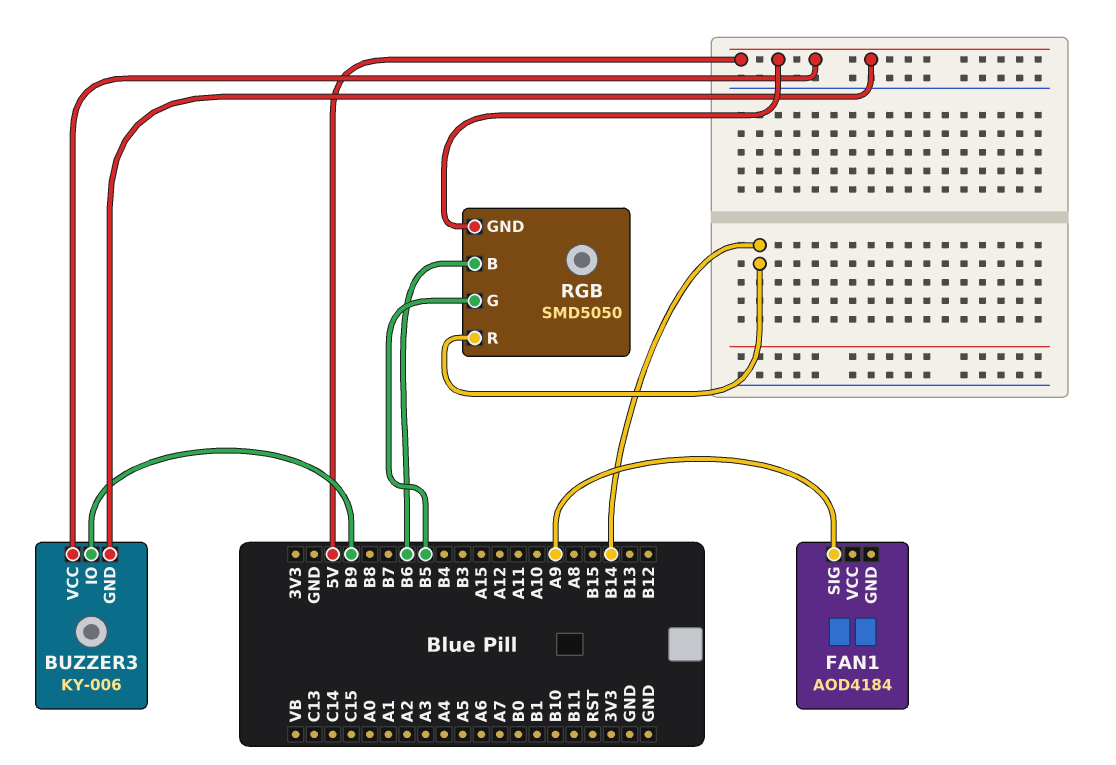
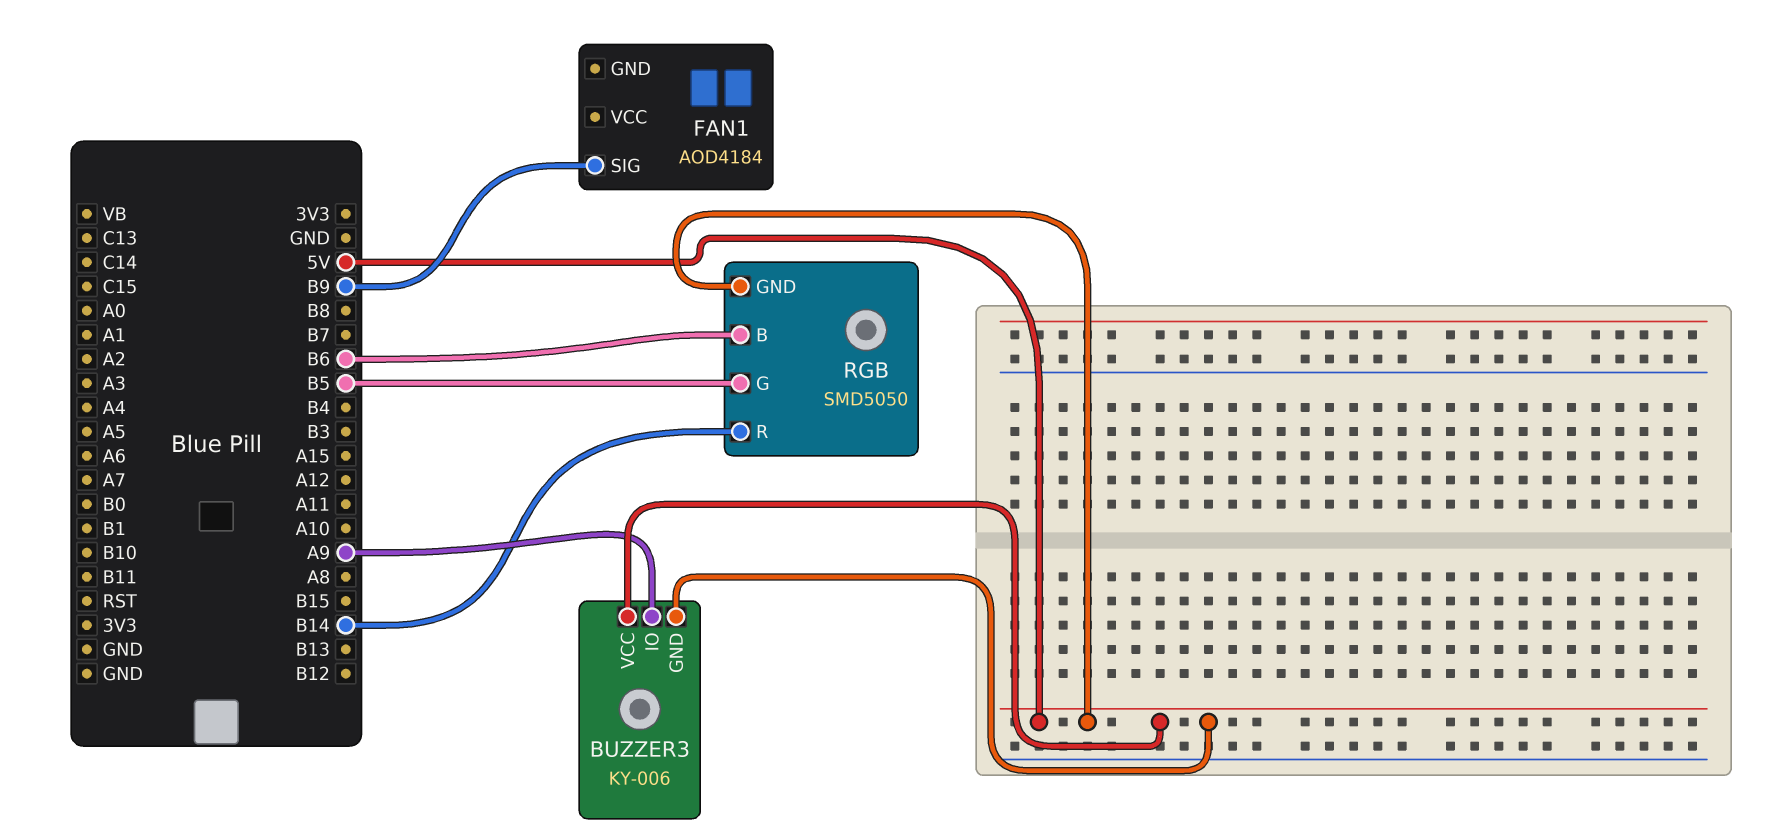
BUZZER3 pin IO: B9 -> A9
FAN1 pin SIG: A9 -> B9

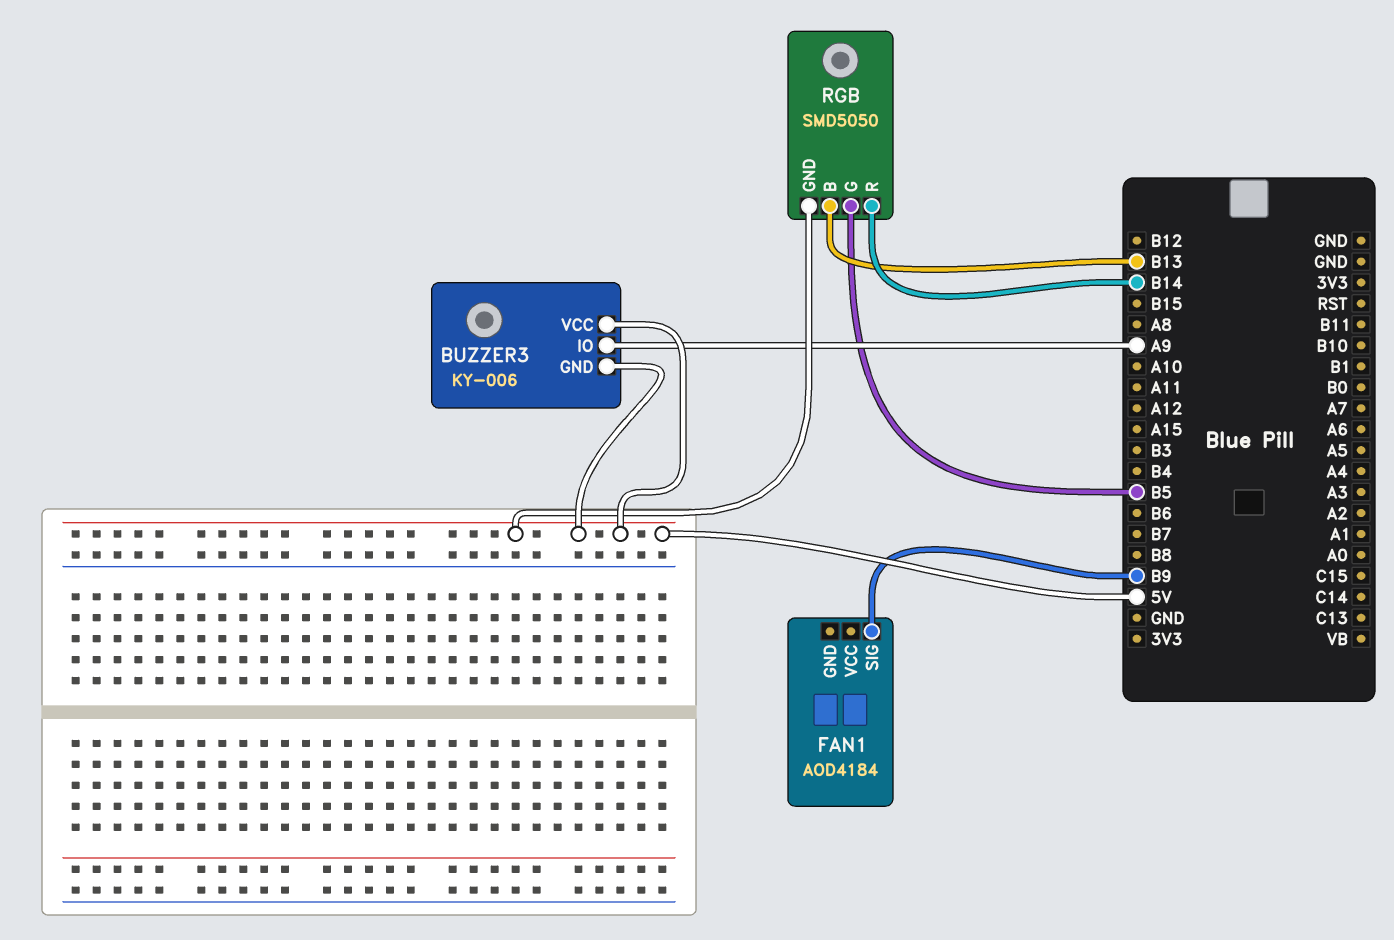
RGB pin B: B6 -> B13

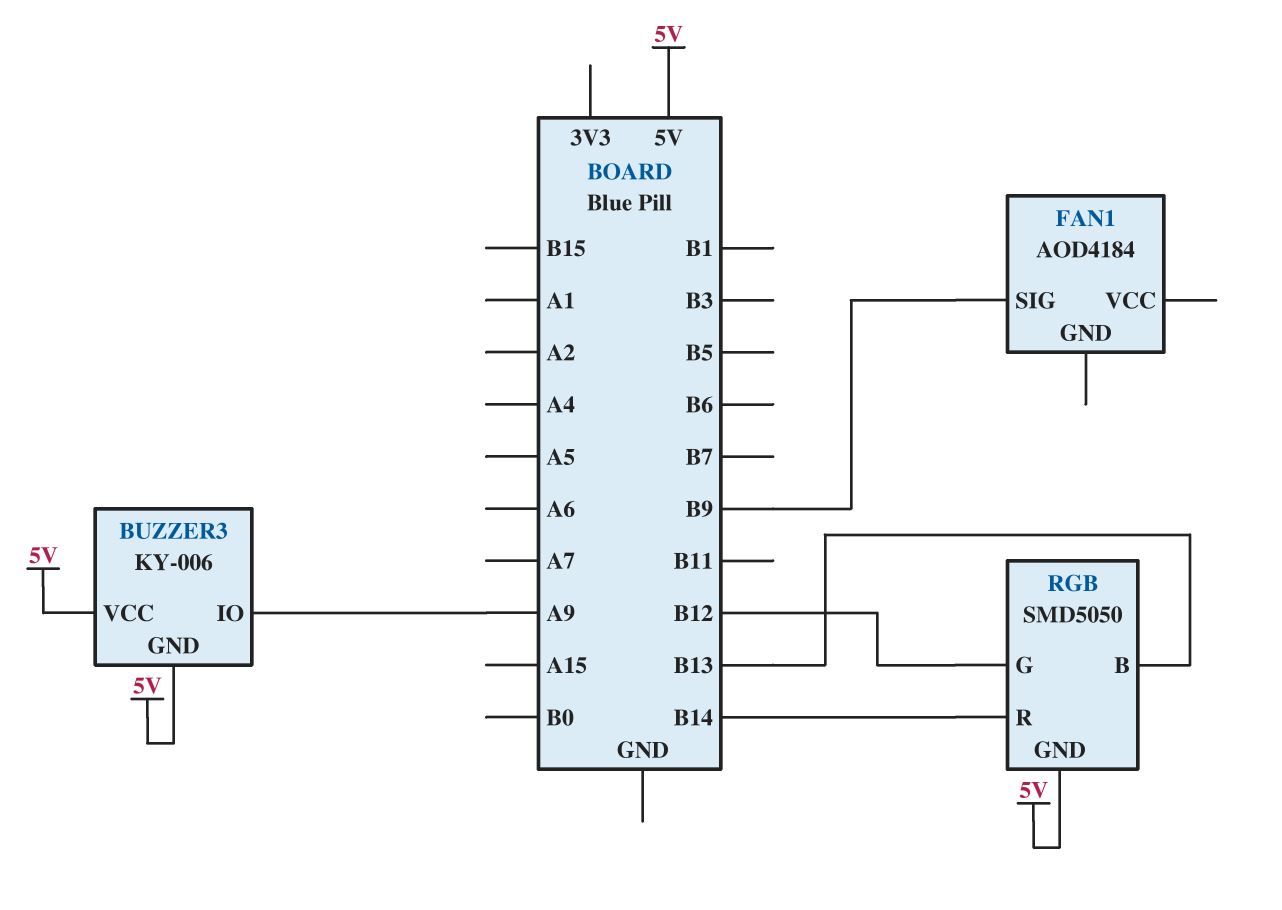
RGB pin G: B5 -> B12

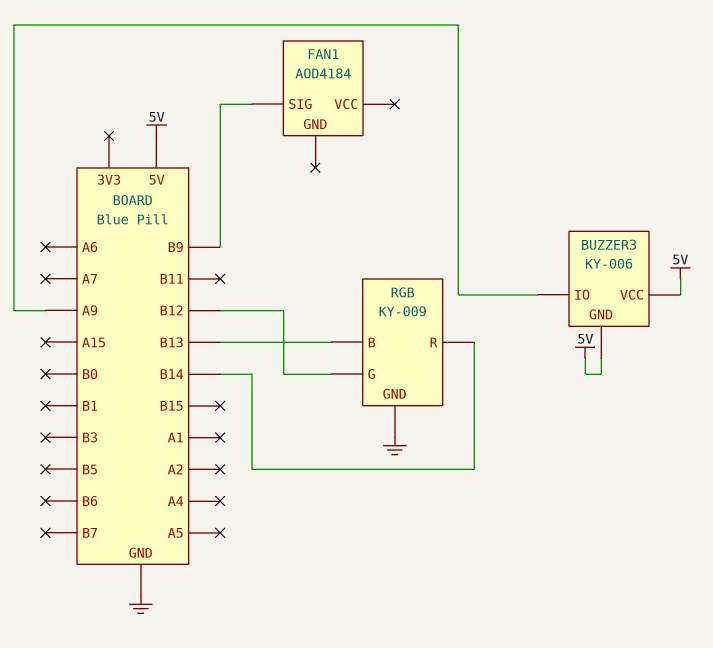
RGB: SMD5050 -> KY-009
RGB pin GND: 5V -> GND

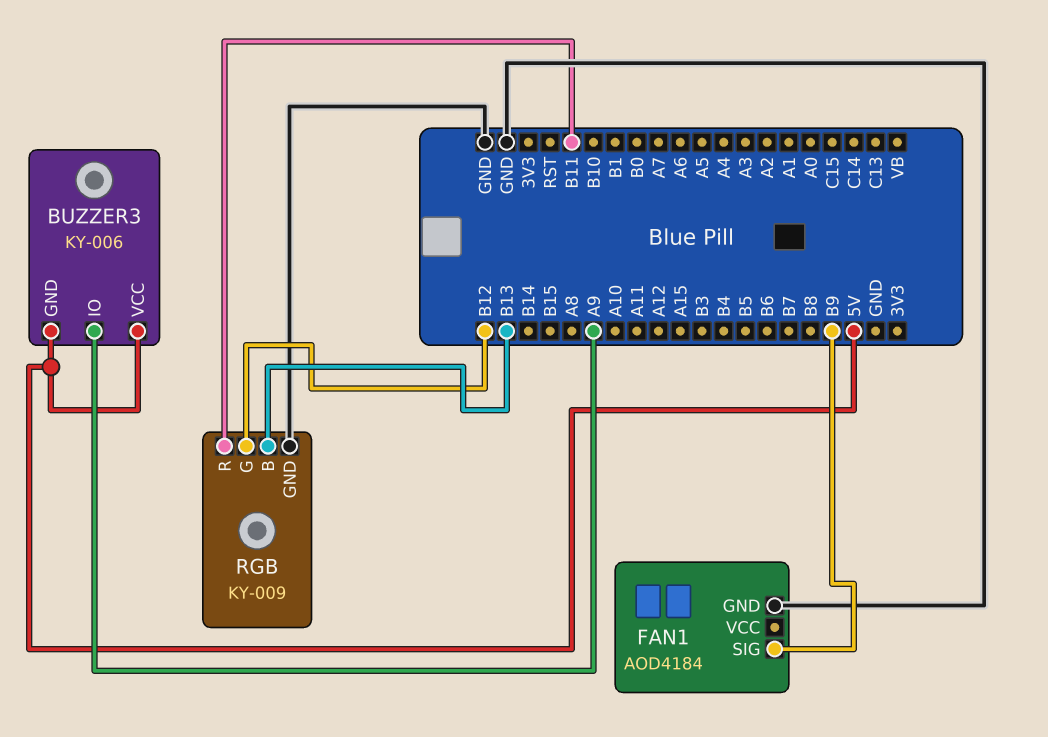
FAN1 pin GND: none -> GND
RGB pin R: B14 -> B11

